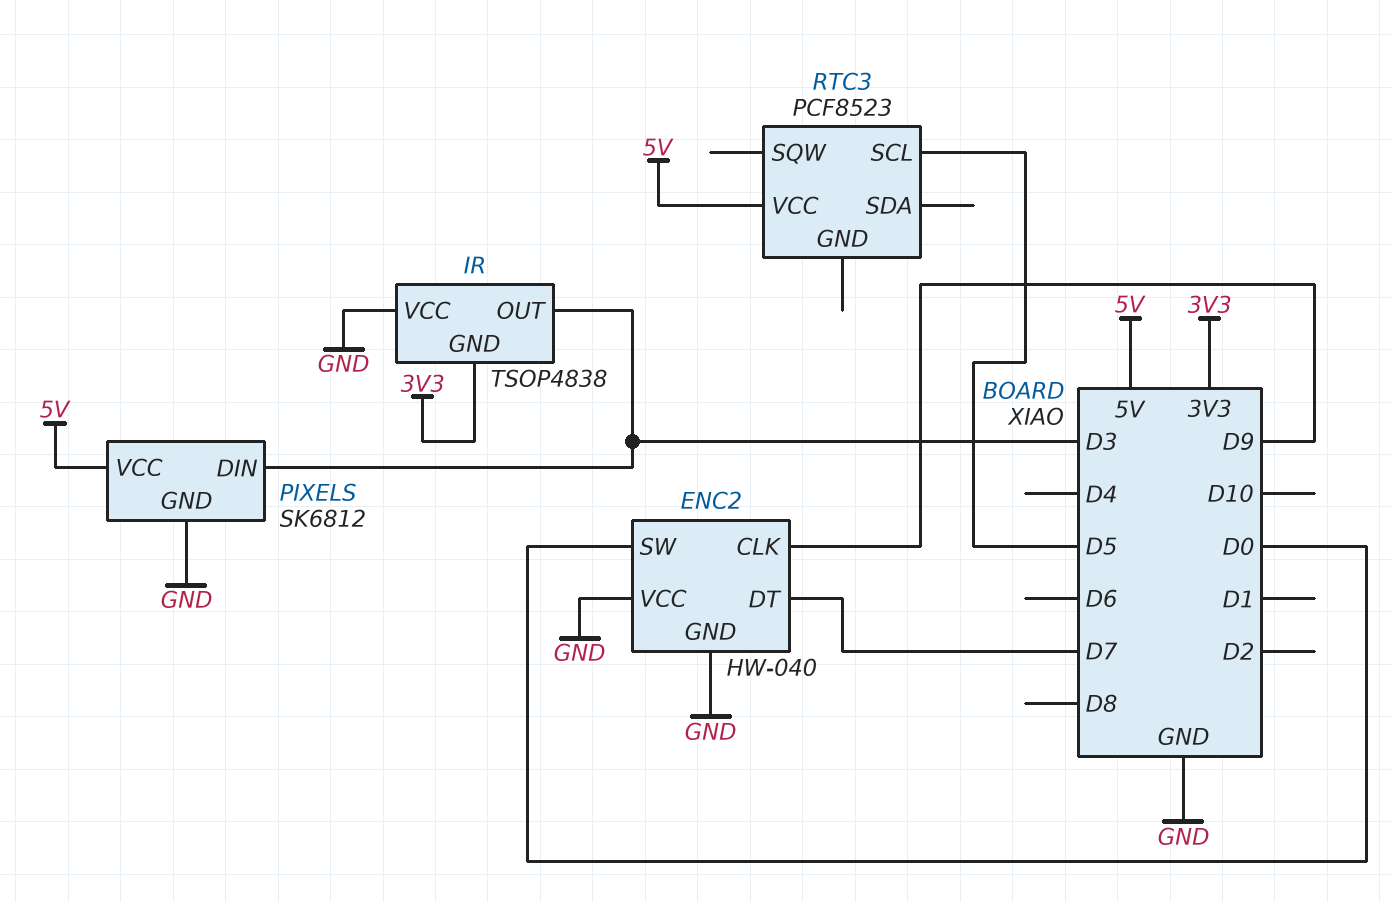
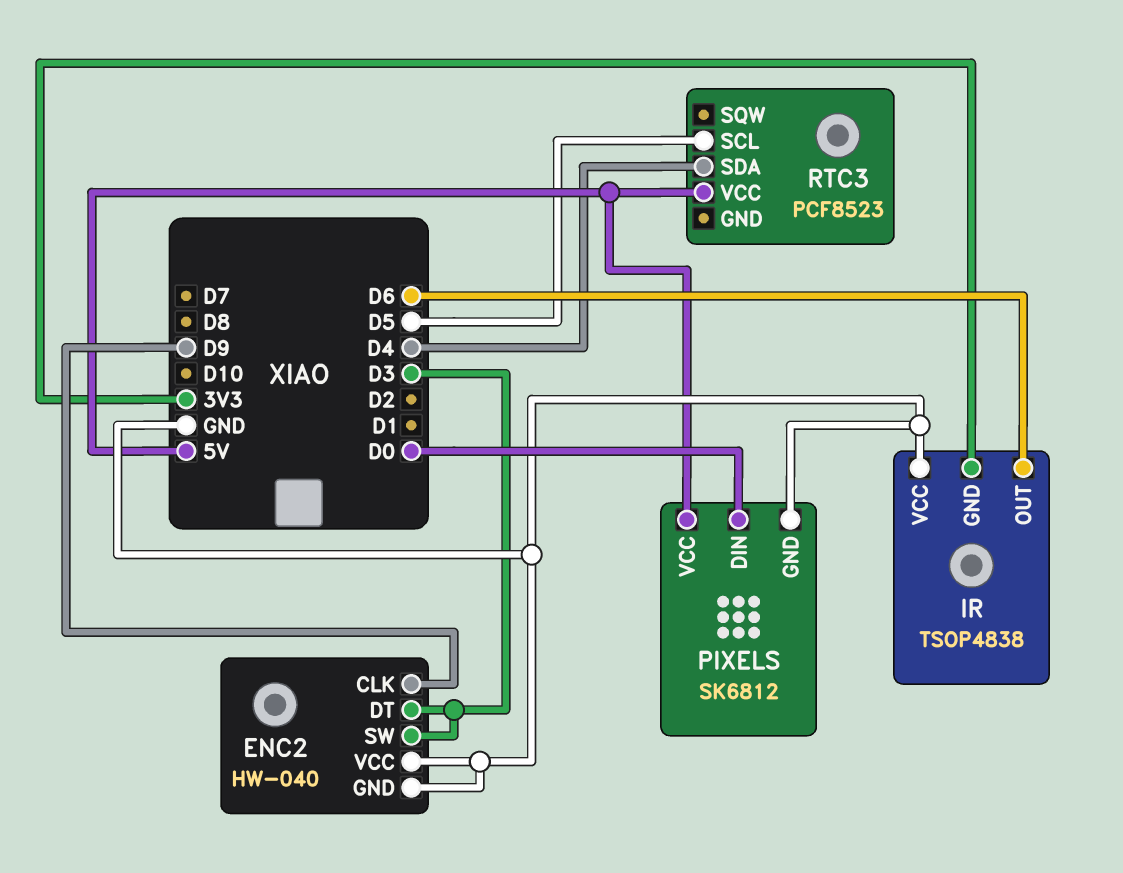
ENC2 pin DT: D7 -> D3
ENC2 pin SW: D0 -> D3
IR pin OUT: D3 -> D6
PIXELS pin DIN: D3 -> D0
RTC3 pin SDA: none -> D4

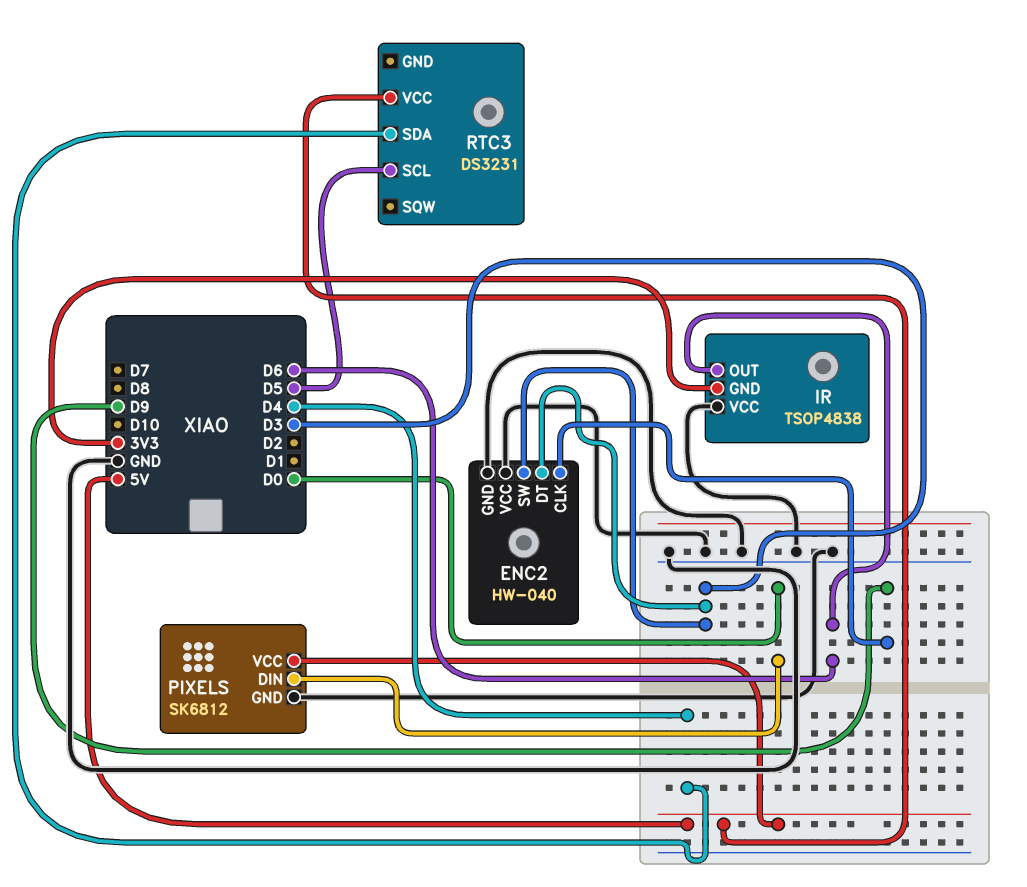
RTC3: PCF8523 -> DS3231

